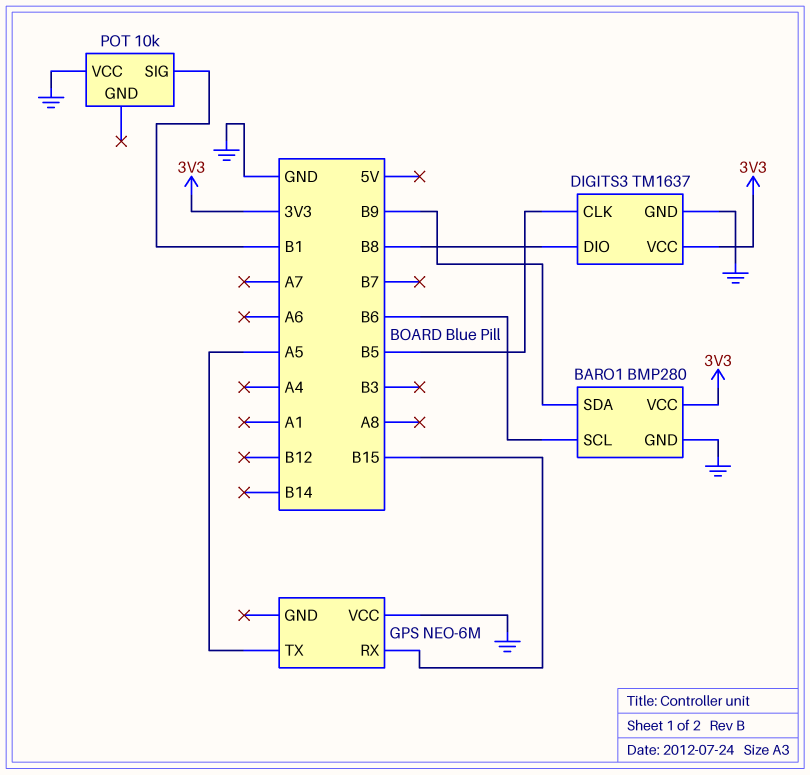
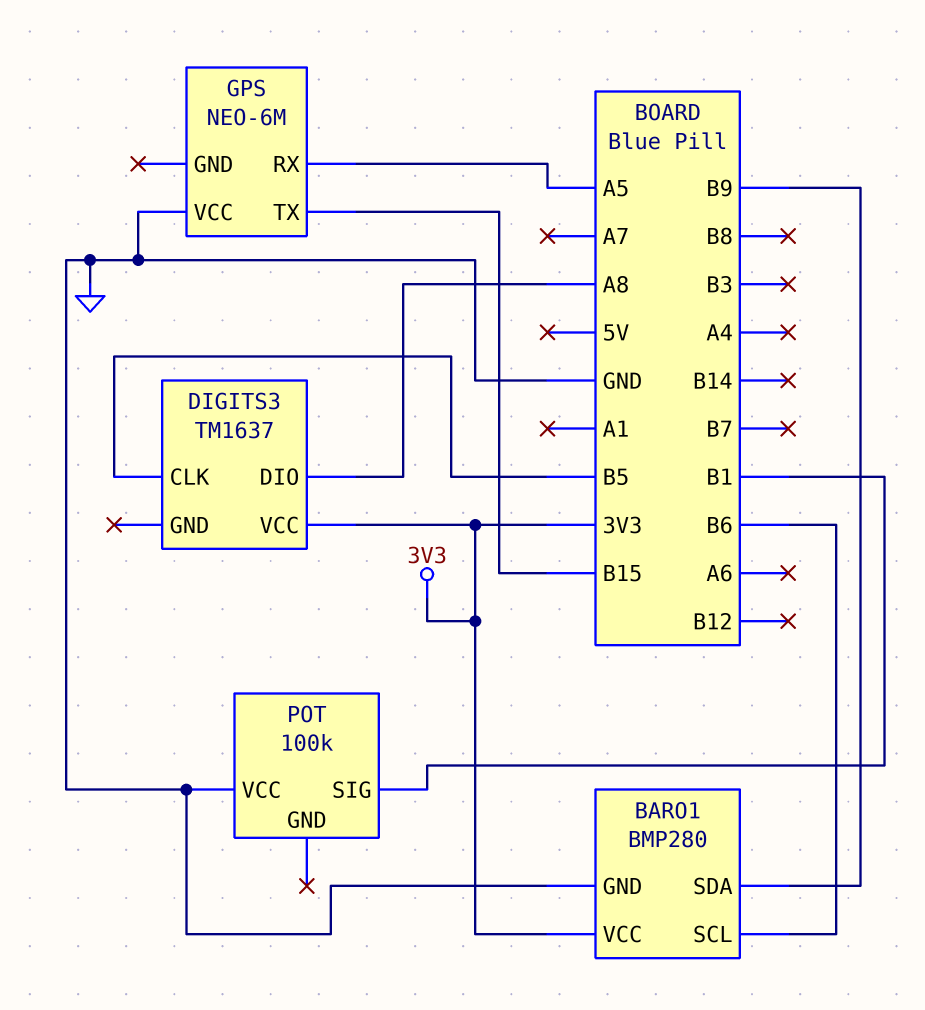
DIGITS3 pin DIO: B8 -> A8
DIGITS3 pin GND: GND -> none
GPS pin RX: B15 -> A5
GPS pin TX: A5 -> B15
POT: 10k -> 100k

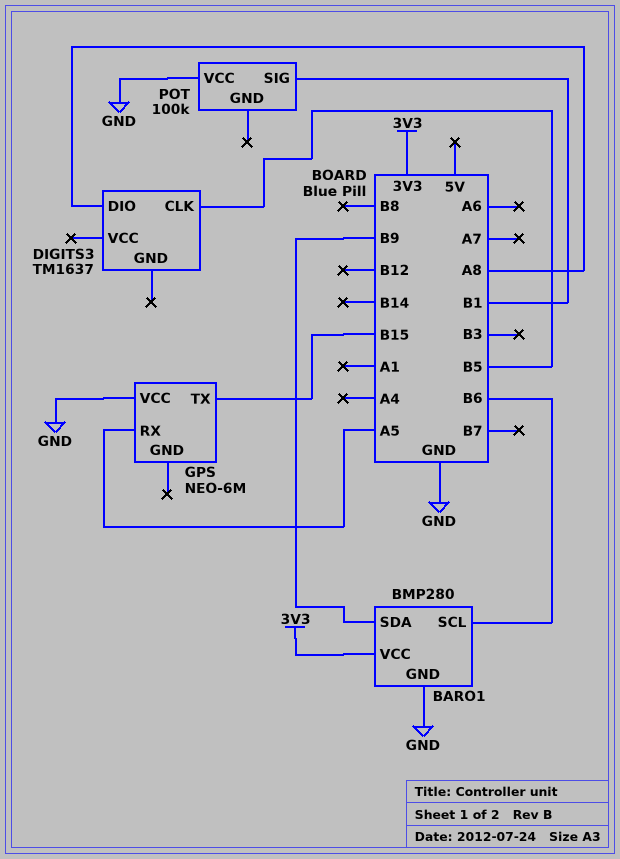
DIGITS3 pin VCC: 3V3 -> none

